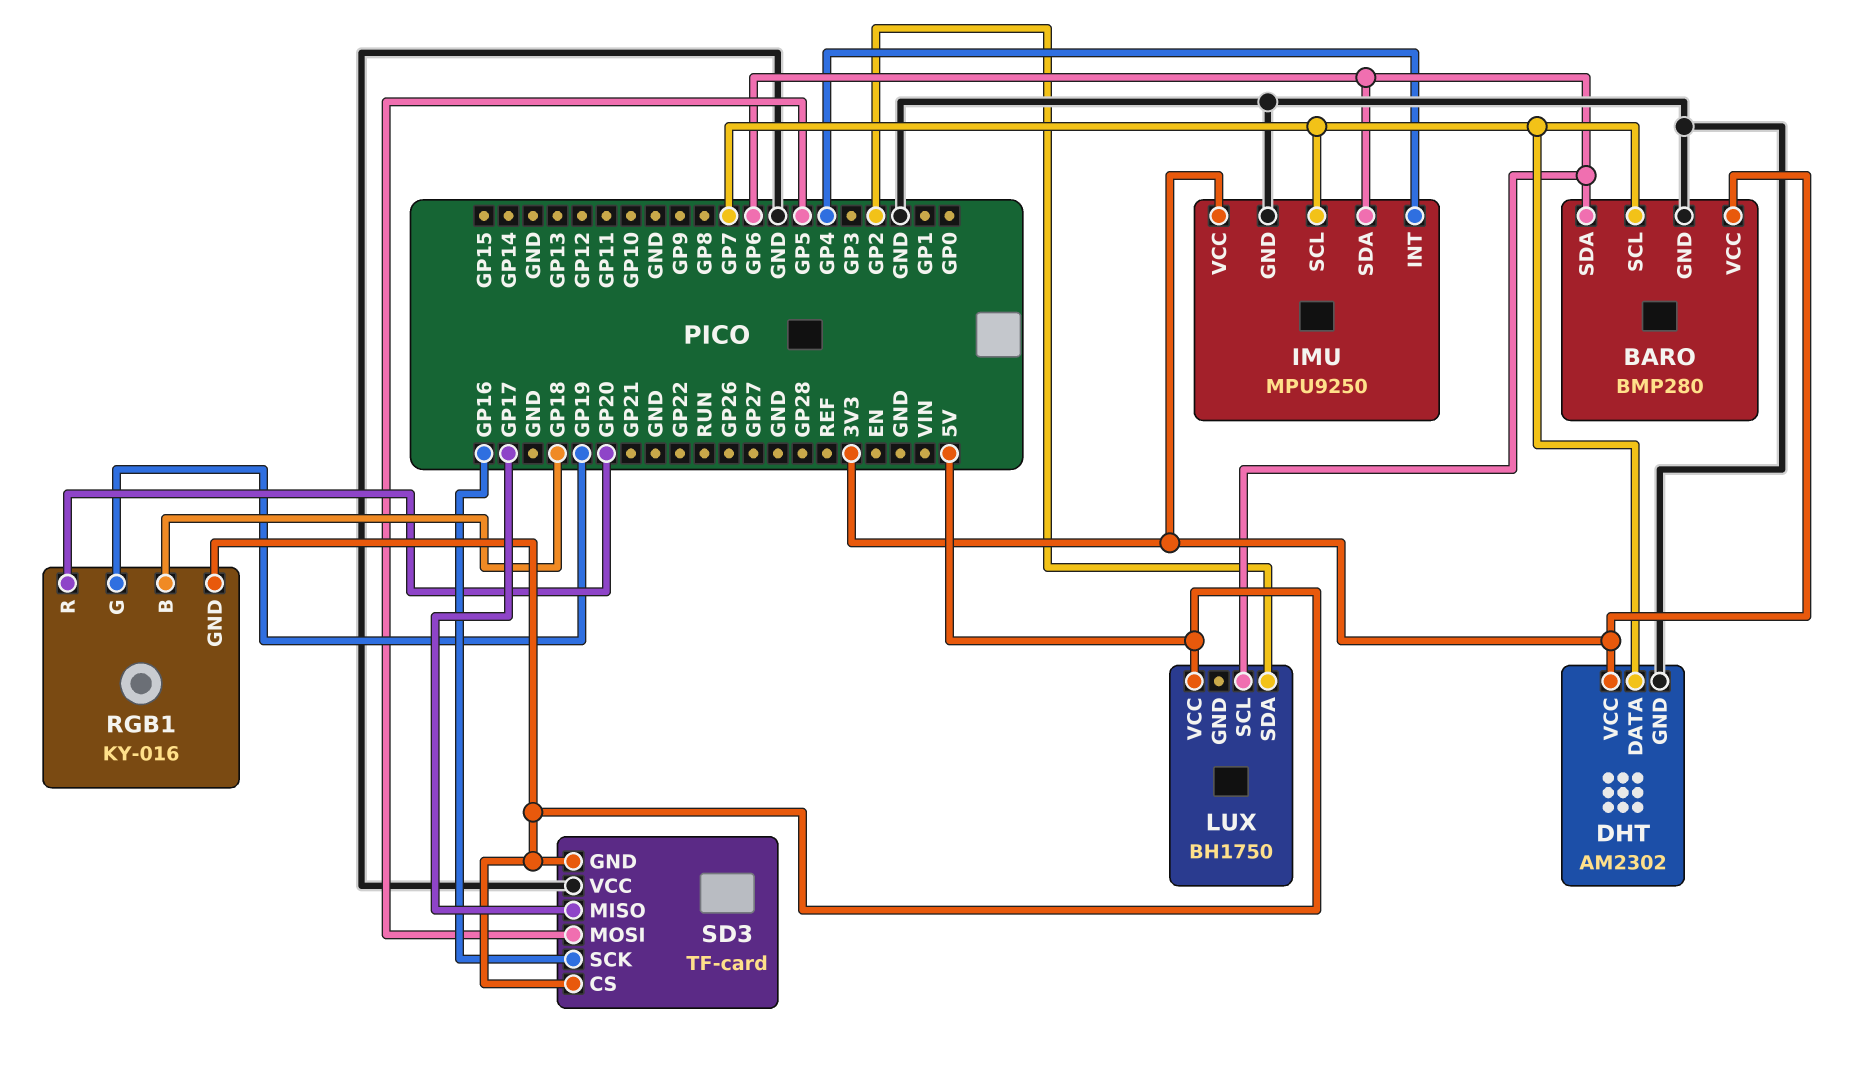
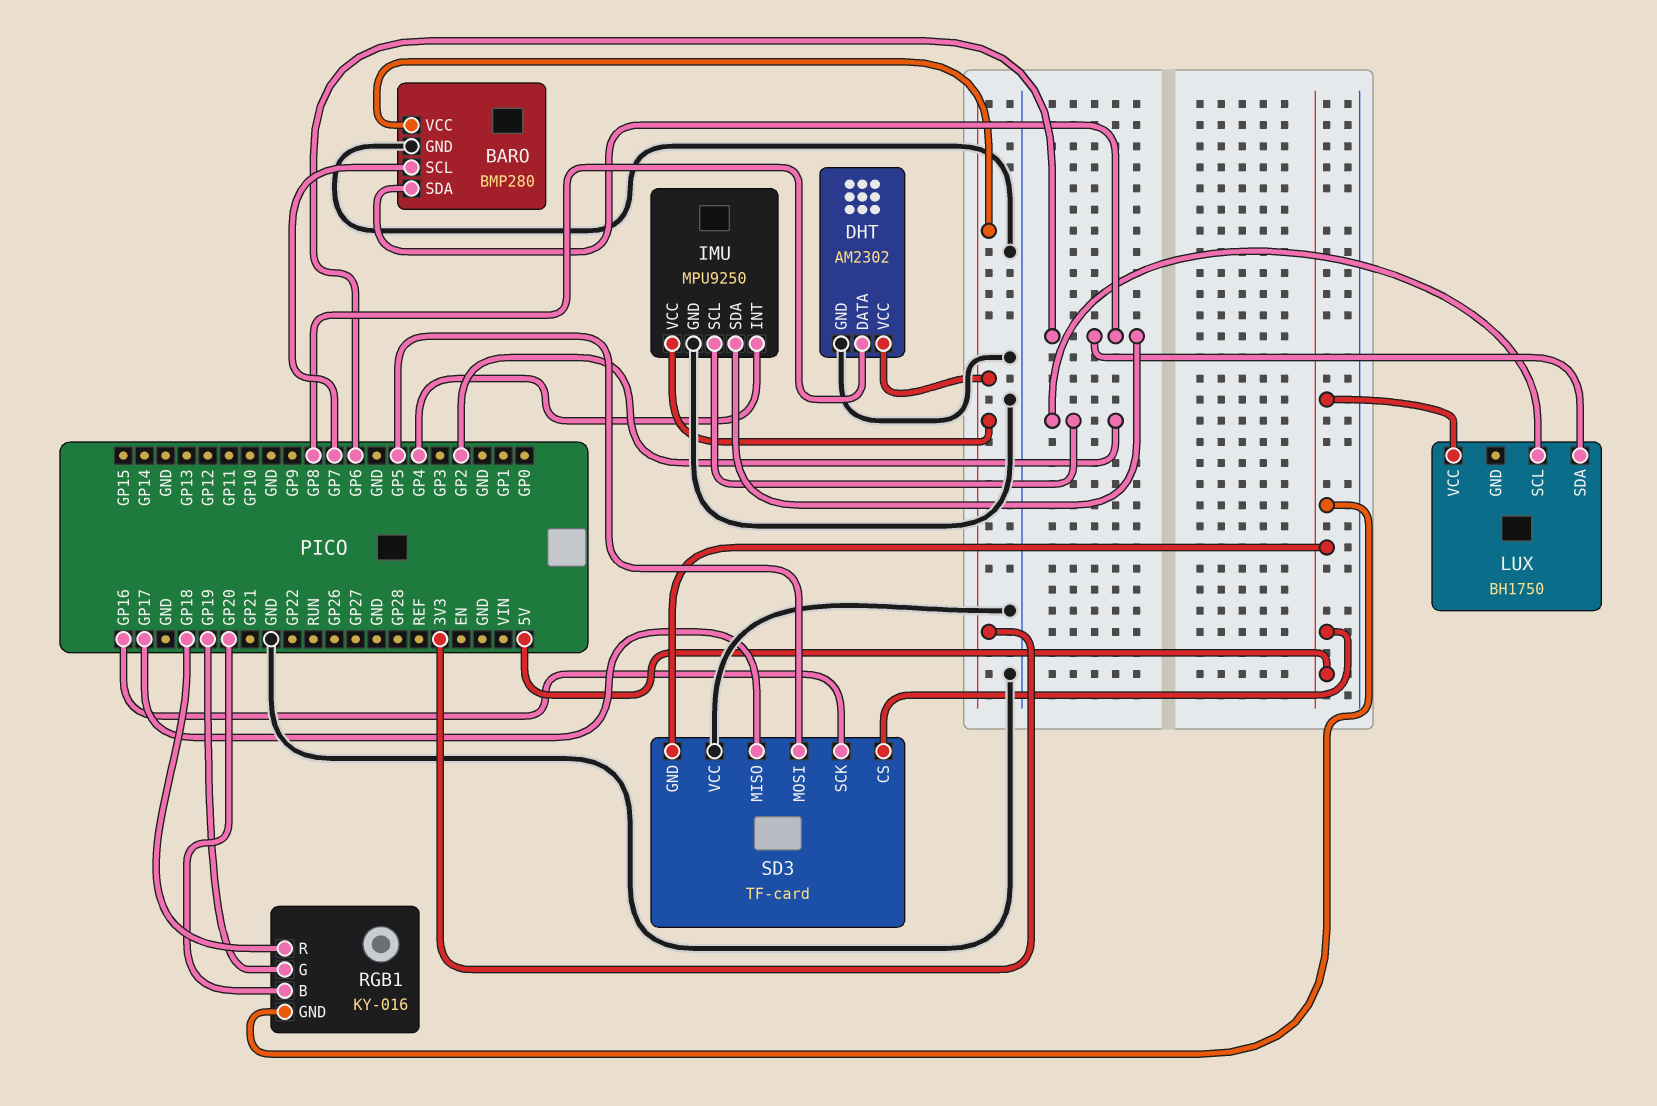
DHT pin DATA: GP7 -> GP8
IMU pin SCL: GP7 -> GP2
LUX pin SCL: GP6 -> GP2
LUX pin SDA: GP2 -> GP6
RGB1 pin B: GP18 -> GP20
RGB1 pin R: GP20 -> GP18

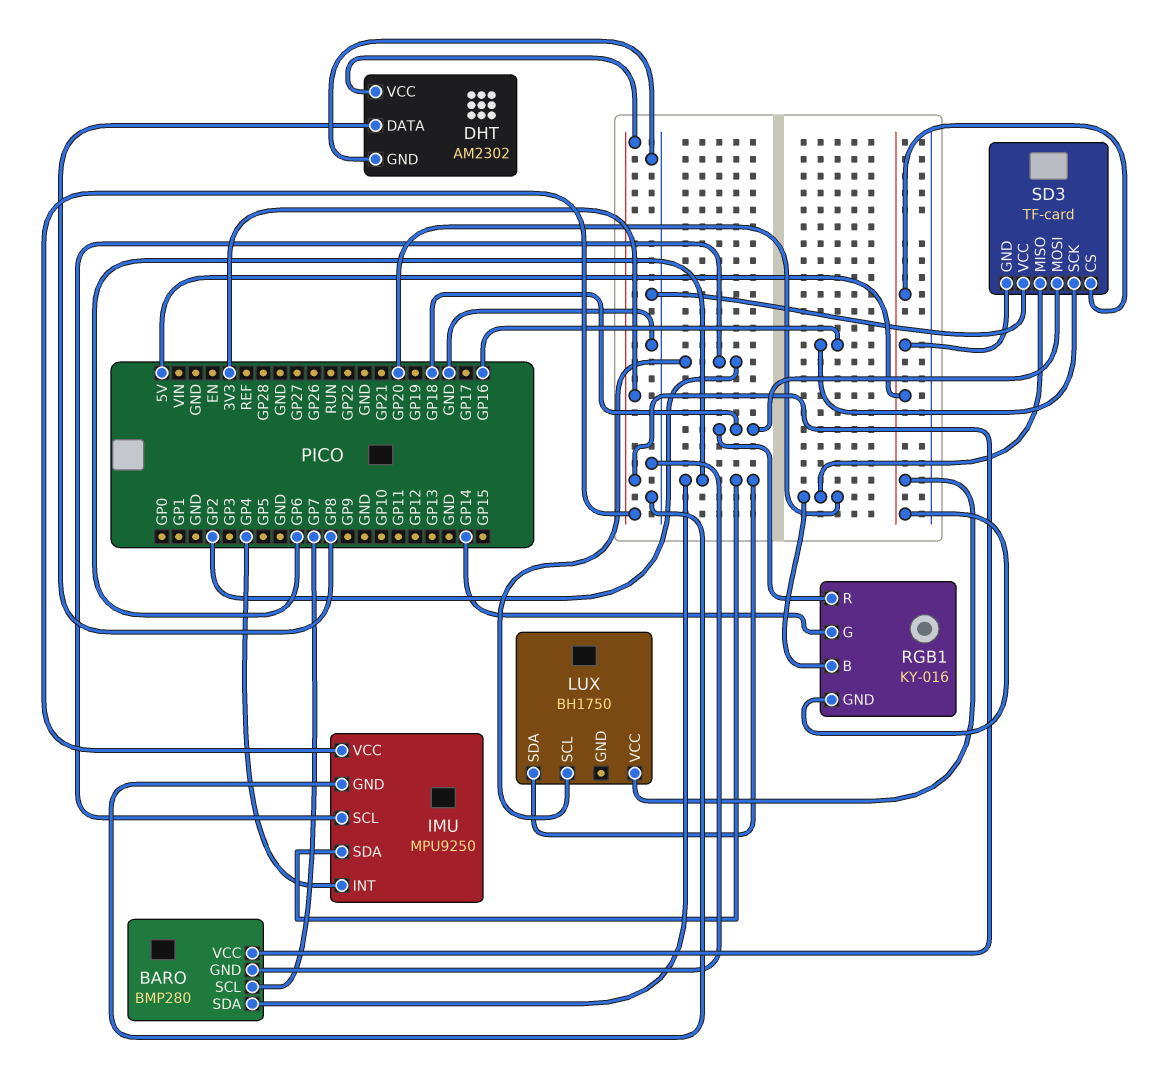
RGB1 pin G: GP19 -> GP14
SD3 pin MISO: GP17 -> GP20
SD3 pin MOSI: GP5 -> GP18

